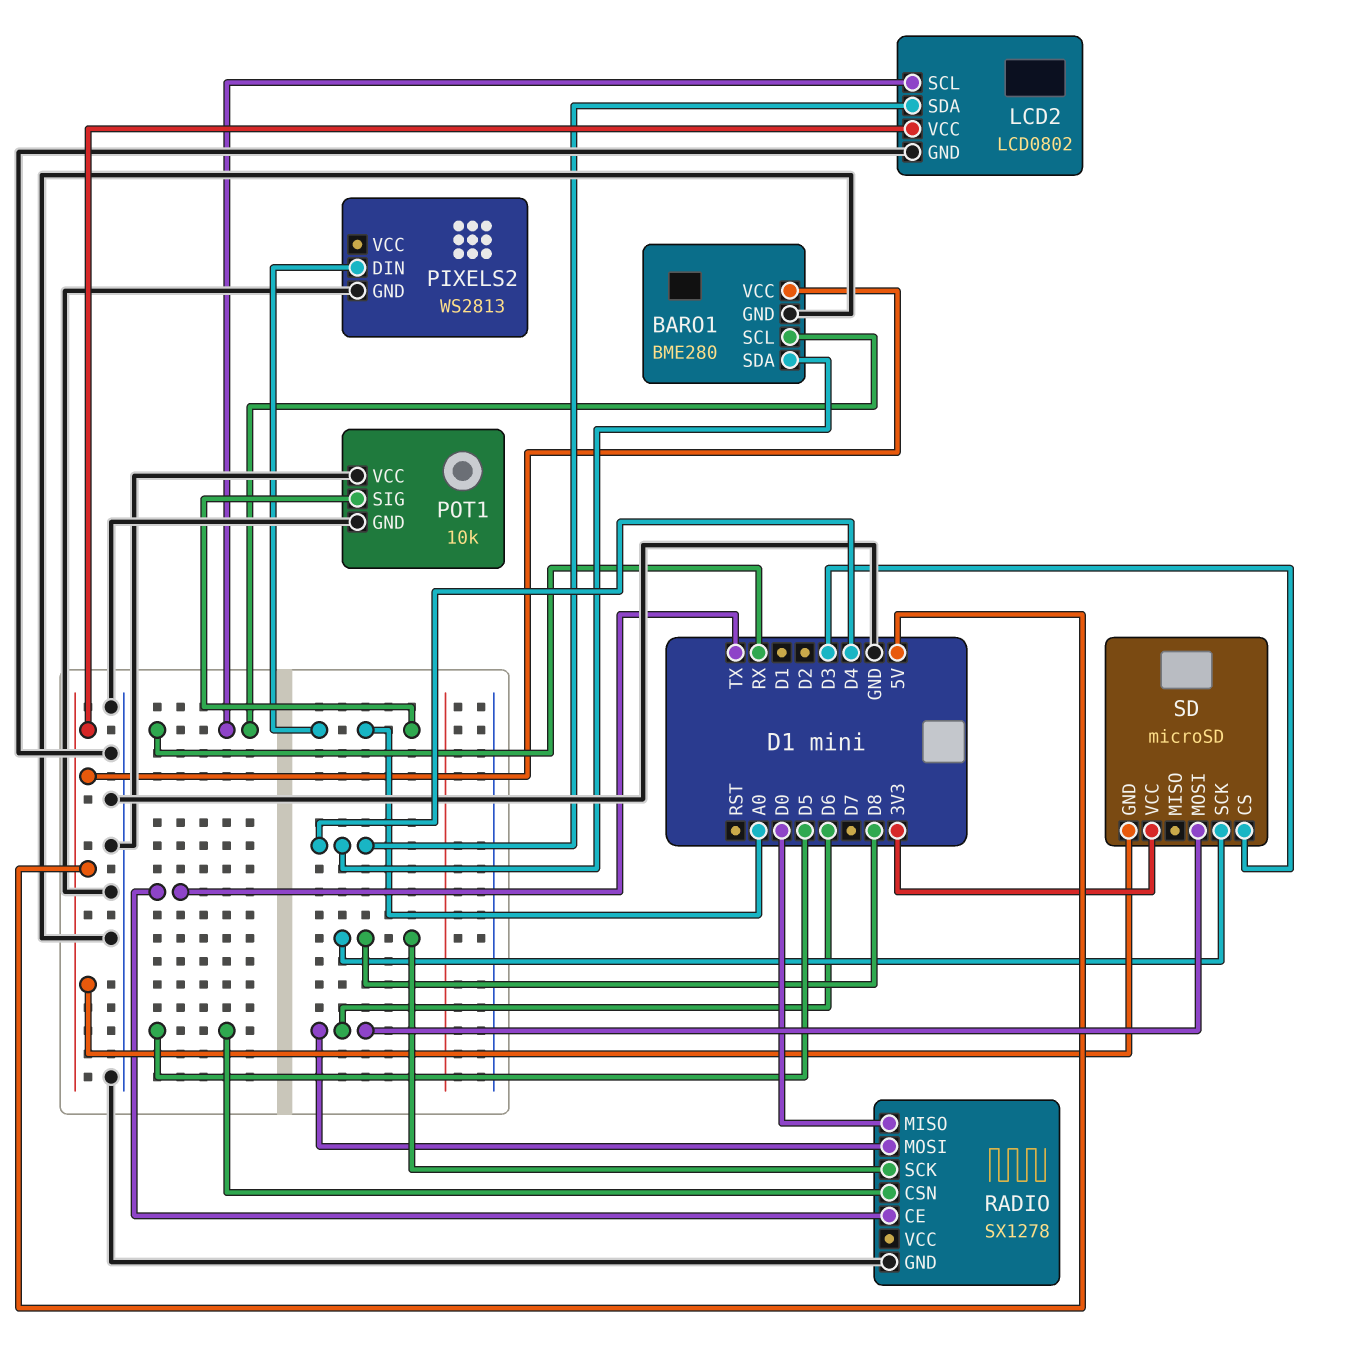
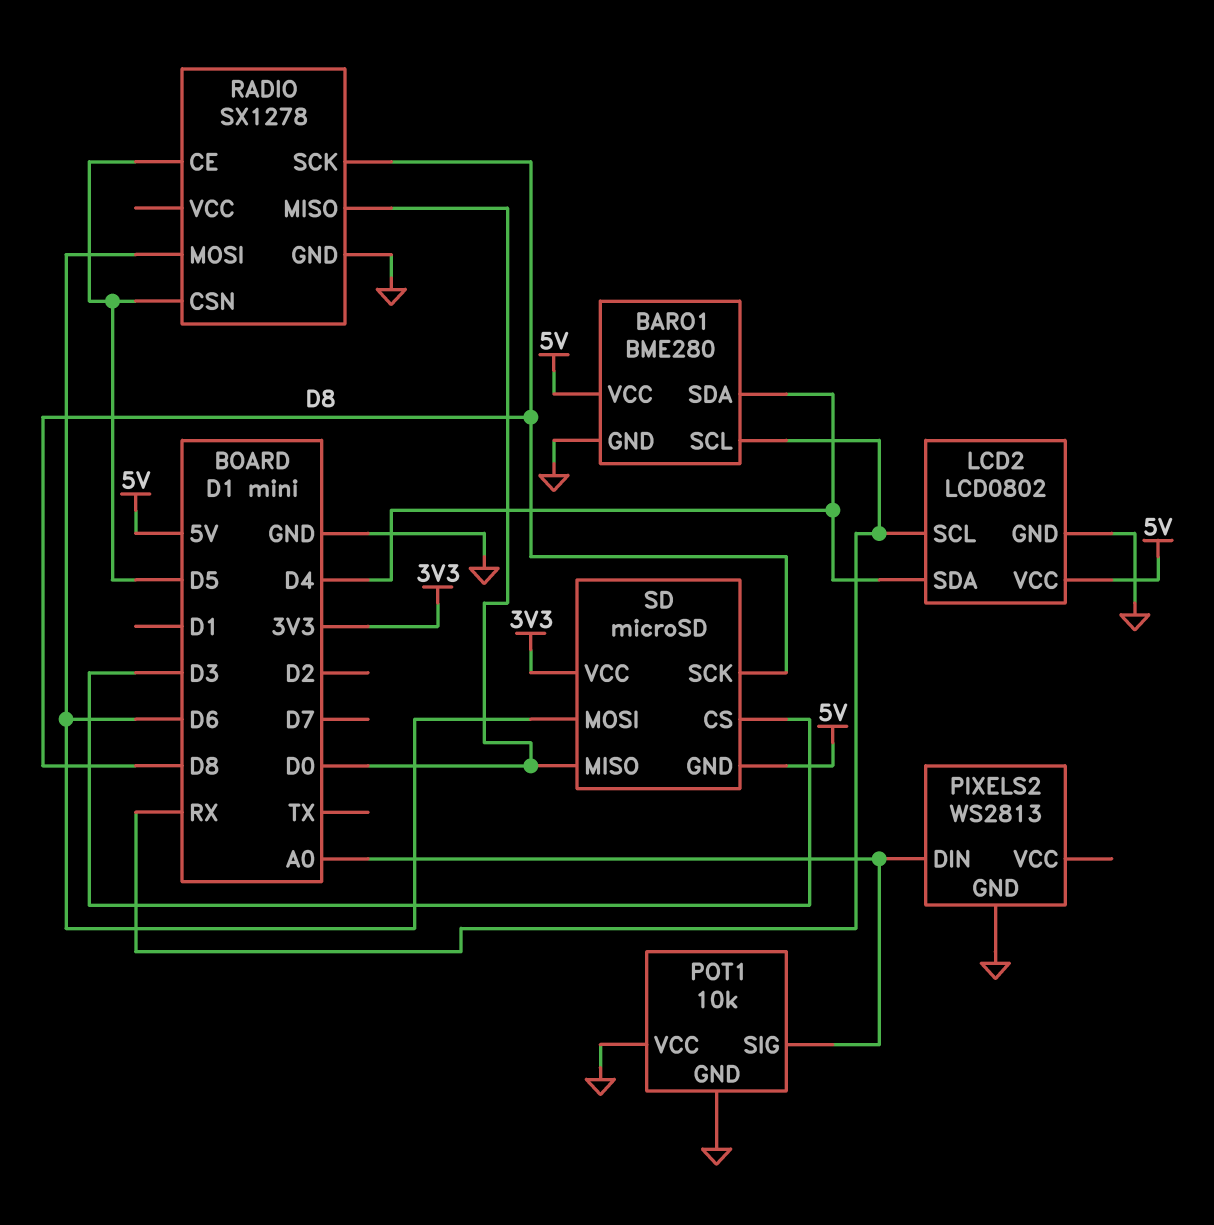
RADIO pin CE: TX -> D5
SD pin MISO: none -> D0

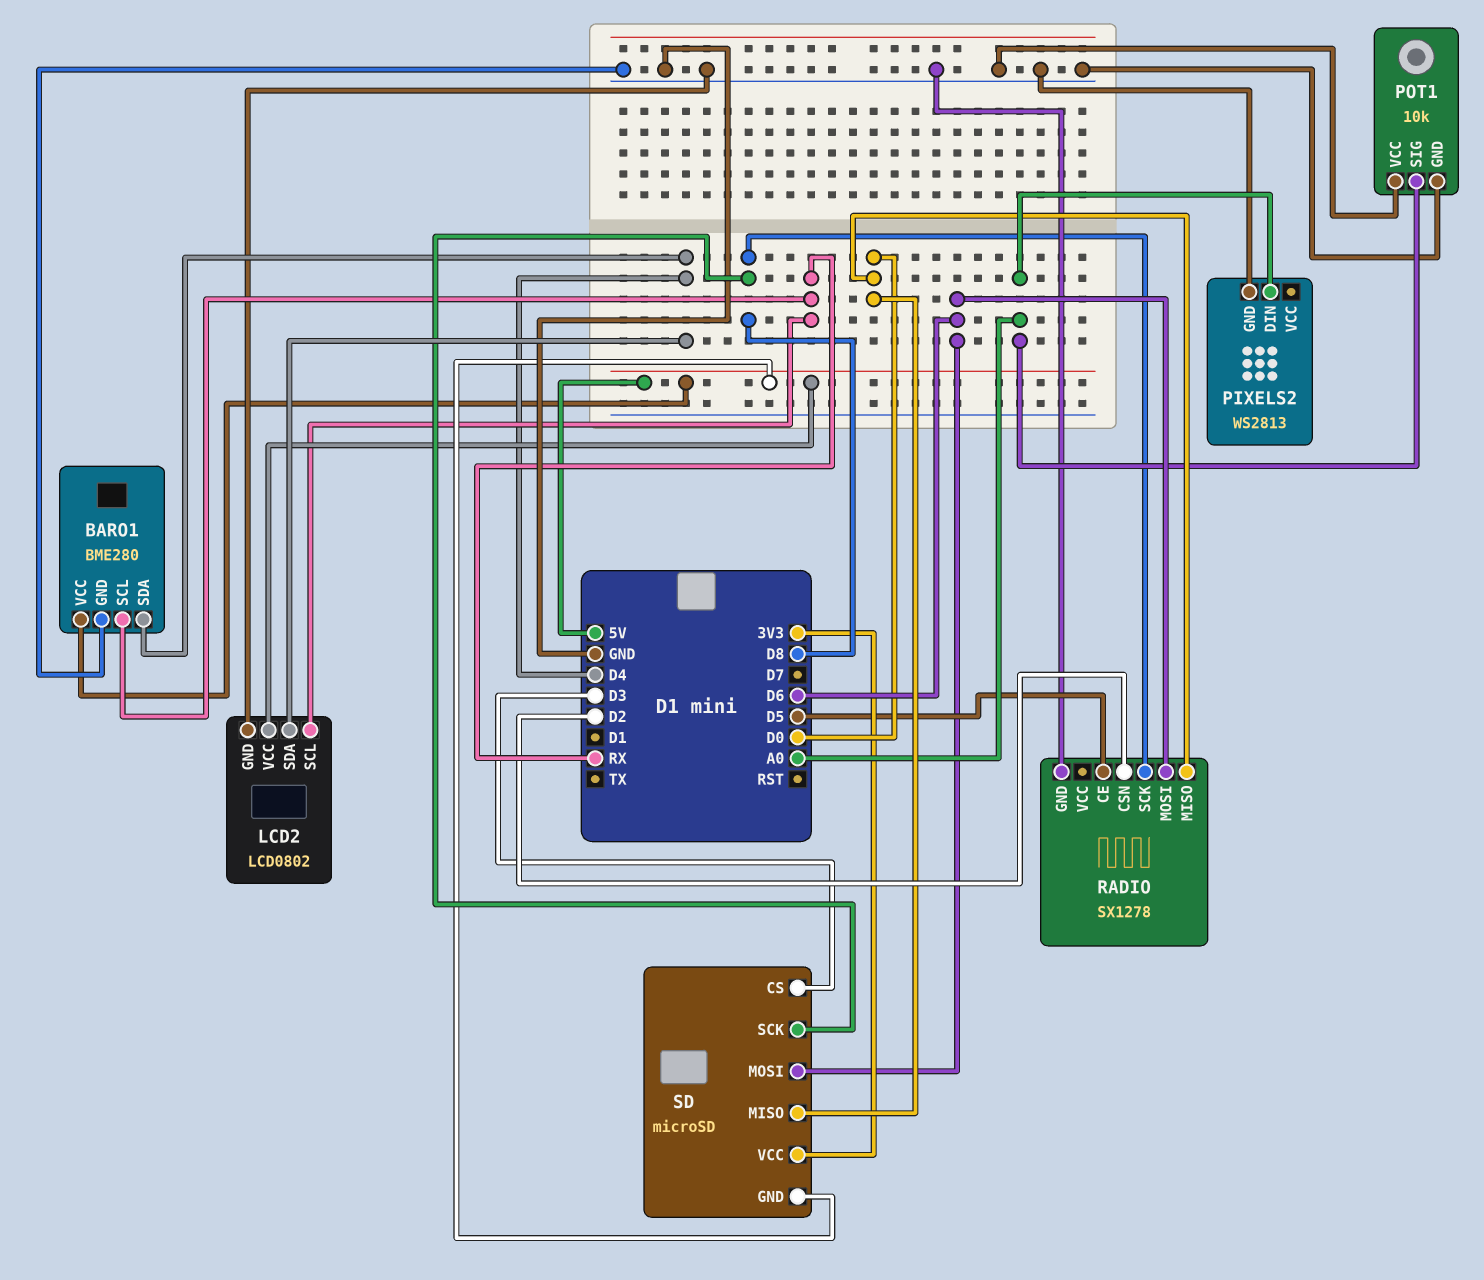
RADIO pin CSN: D5 -> D2

